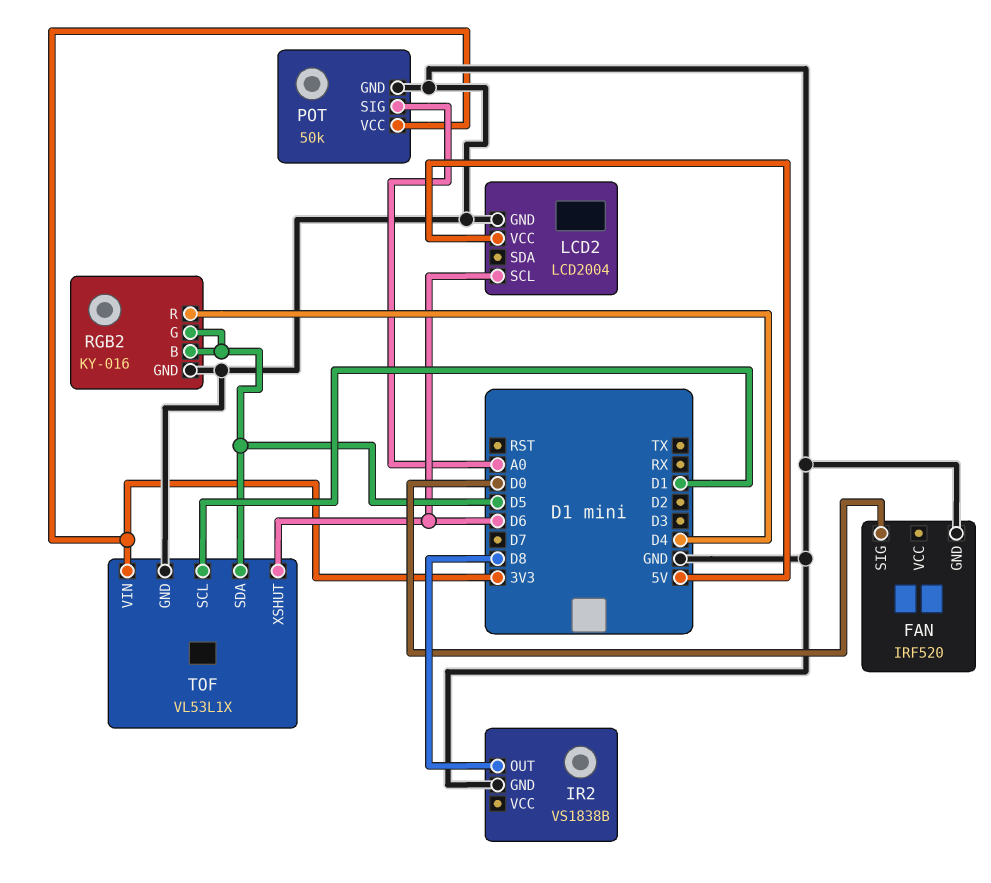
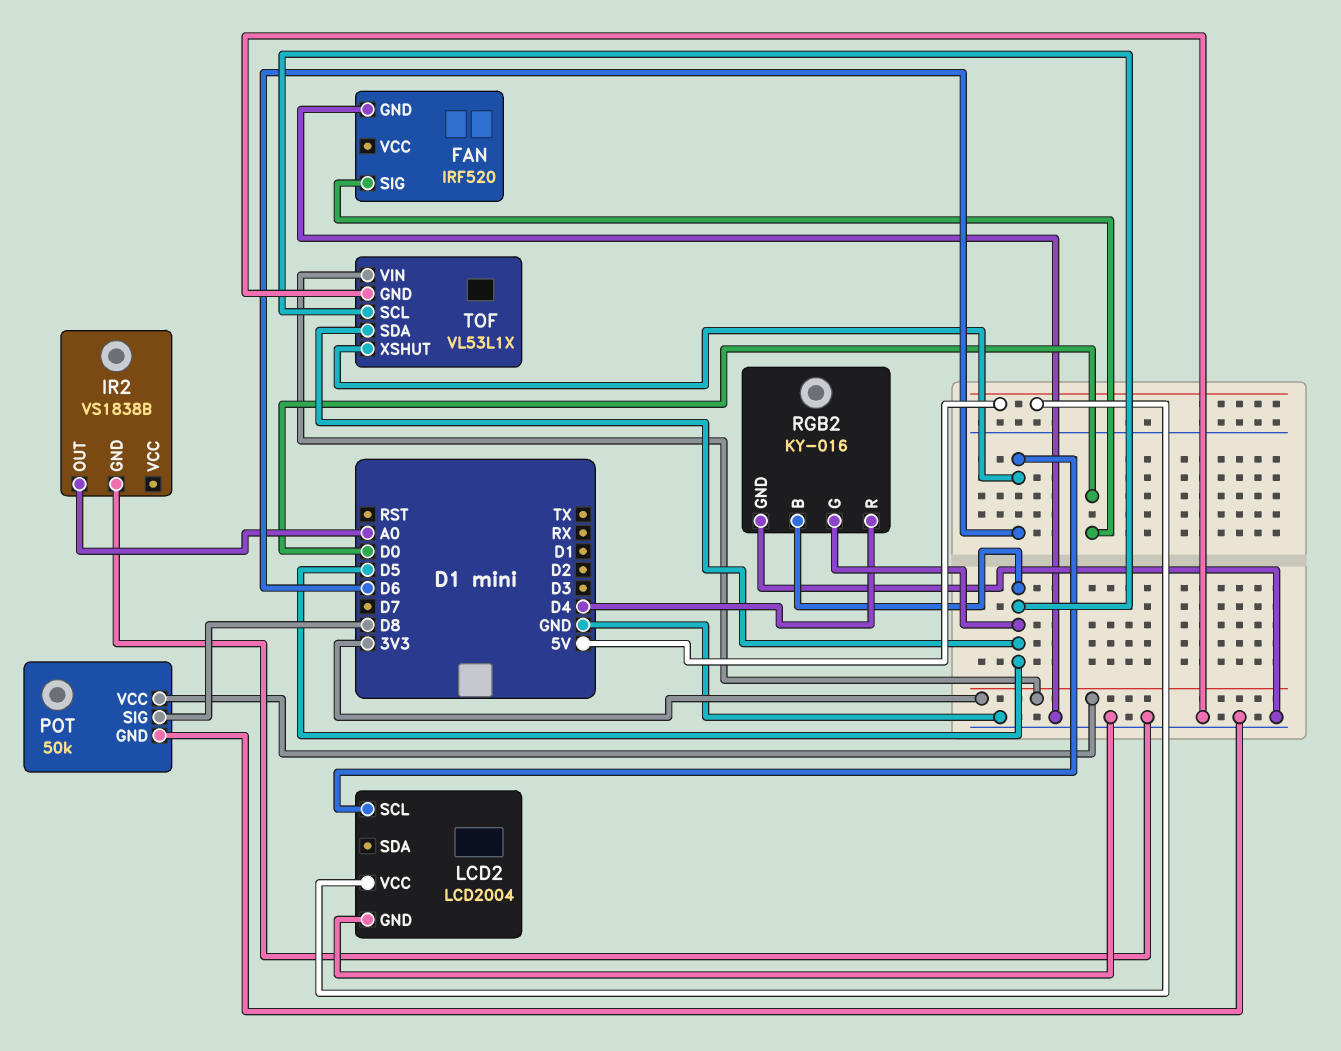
IR2 pin OUT: D8 -> A0
POT pin SIG: A0 -> D8
TOF pin SCL: D1 -> D5

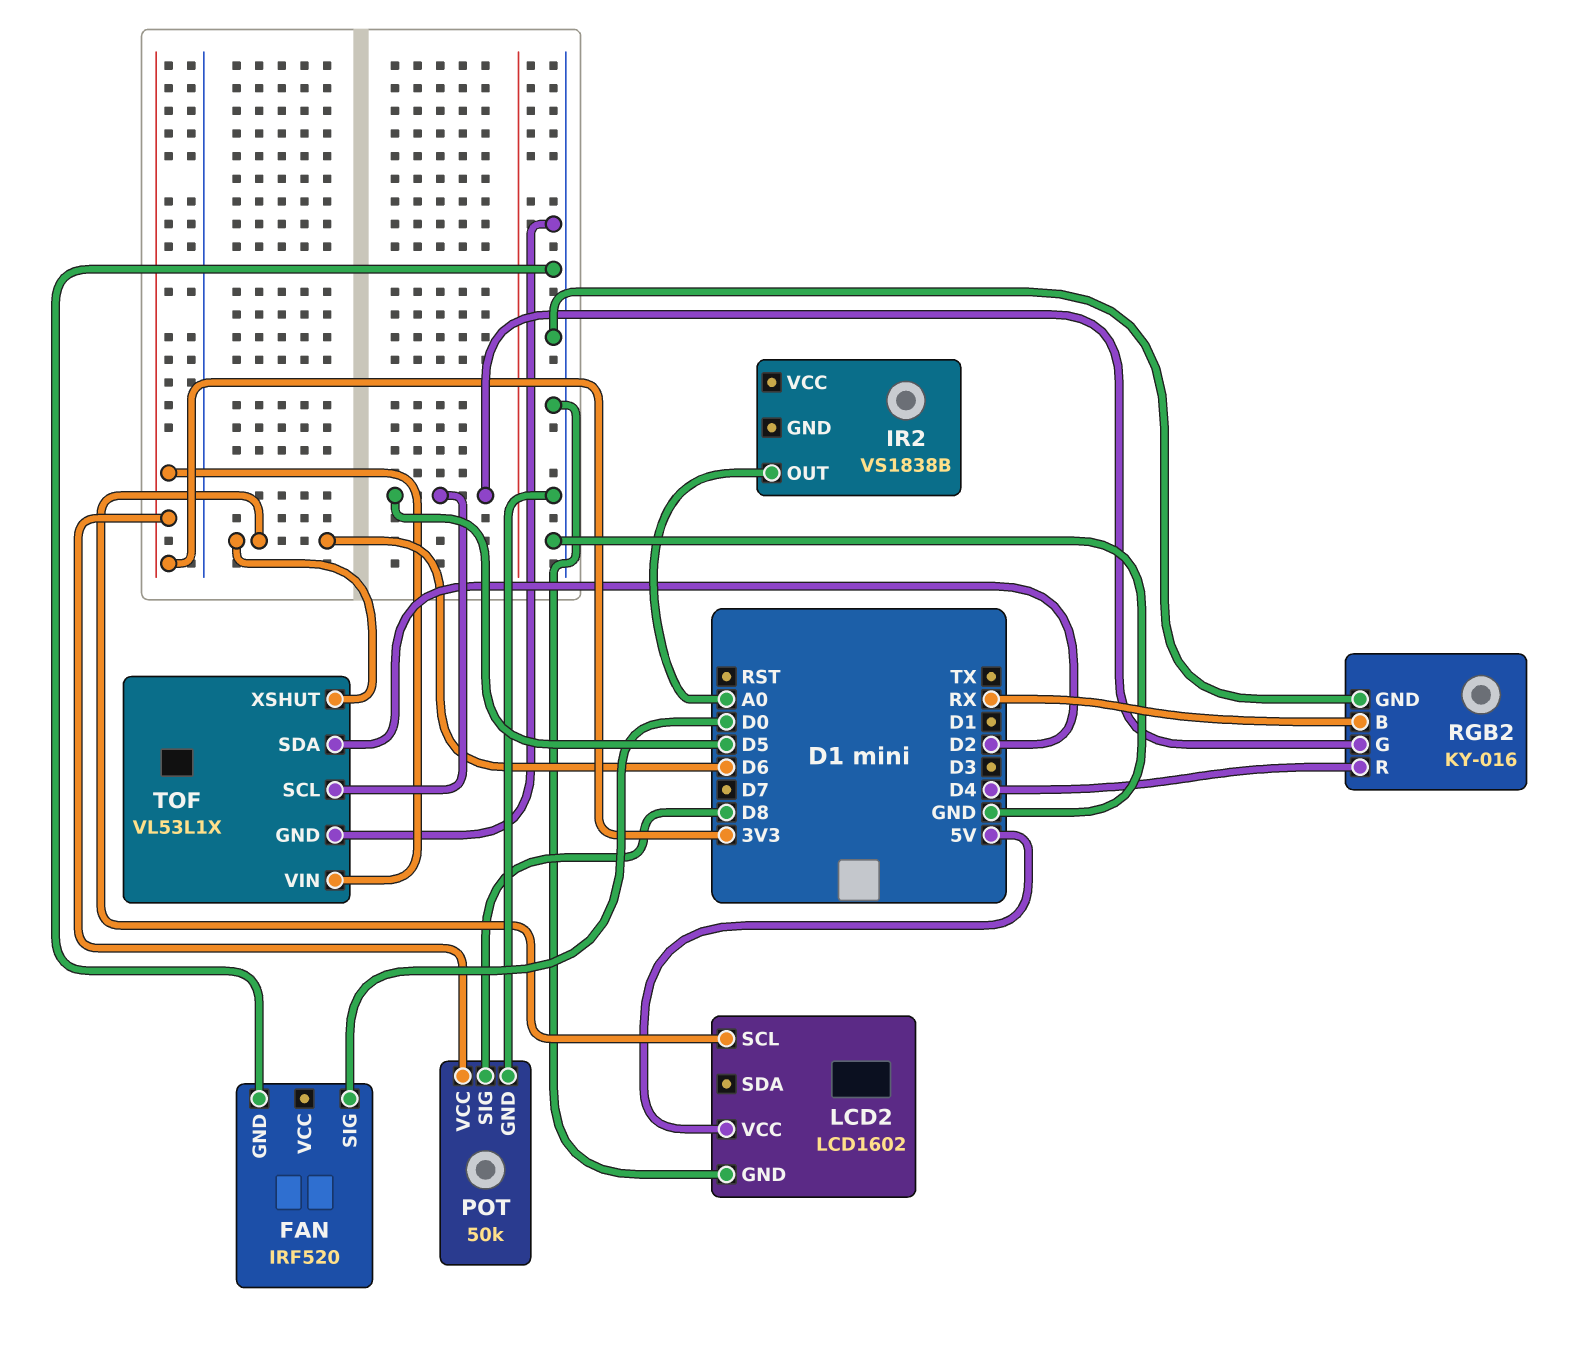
IR2 pin GND: GND -> none
LCD2: LCD2004 -> LCD1602
RGB2 pin B: D5 -> RX
TOF pin SDA: D5 -> D2

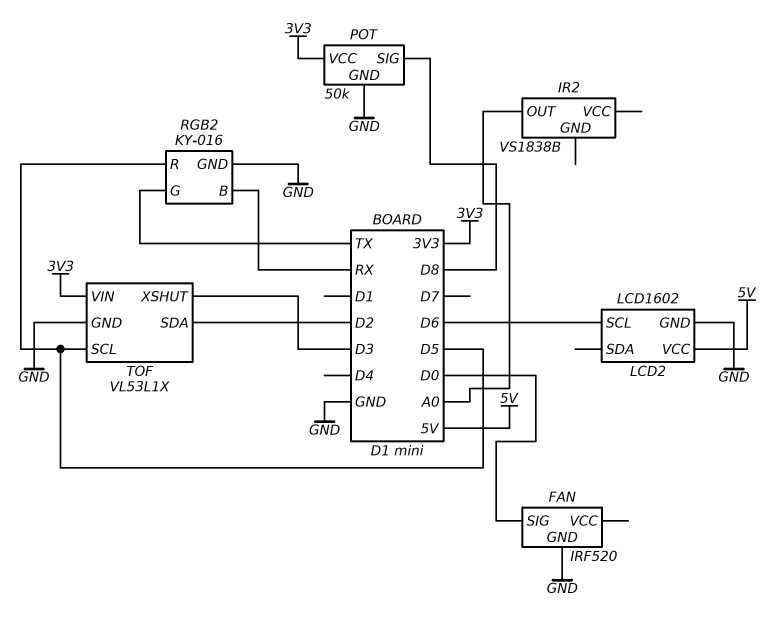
RGB2 pin G: D5 -> TX
RGB2 pin R: D4 -> D5
TOF pin XSHUT: D6 -> D3

